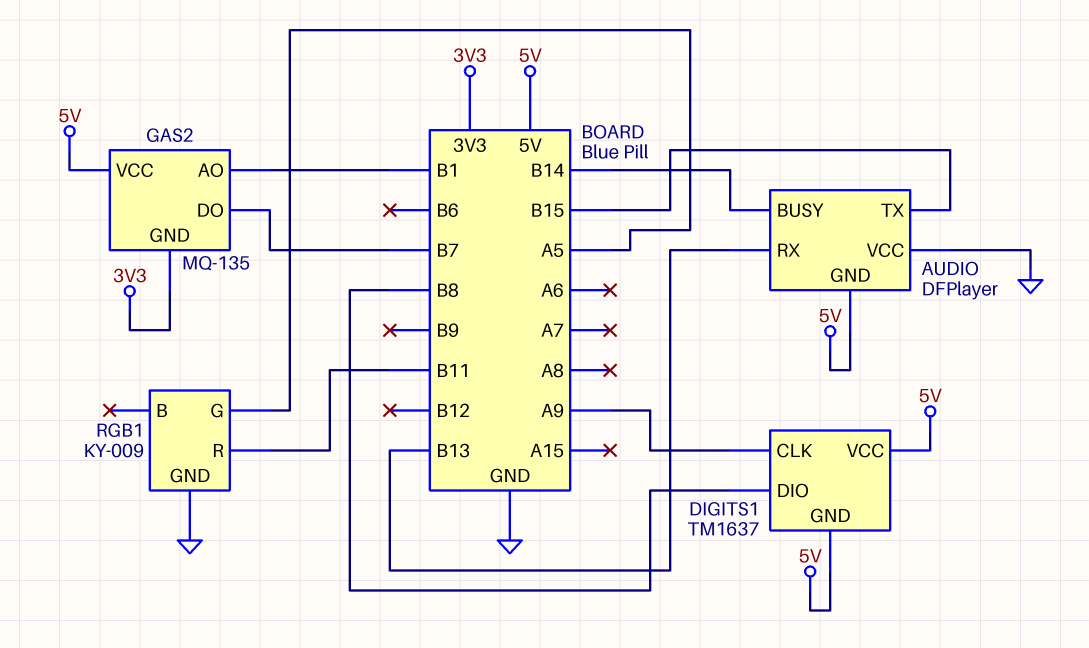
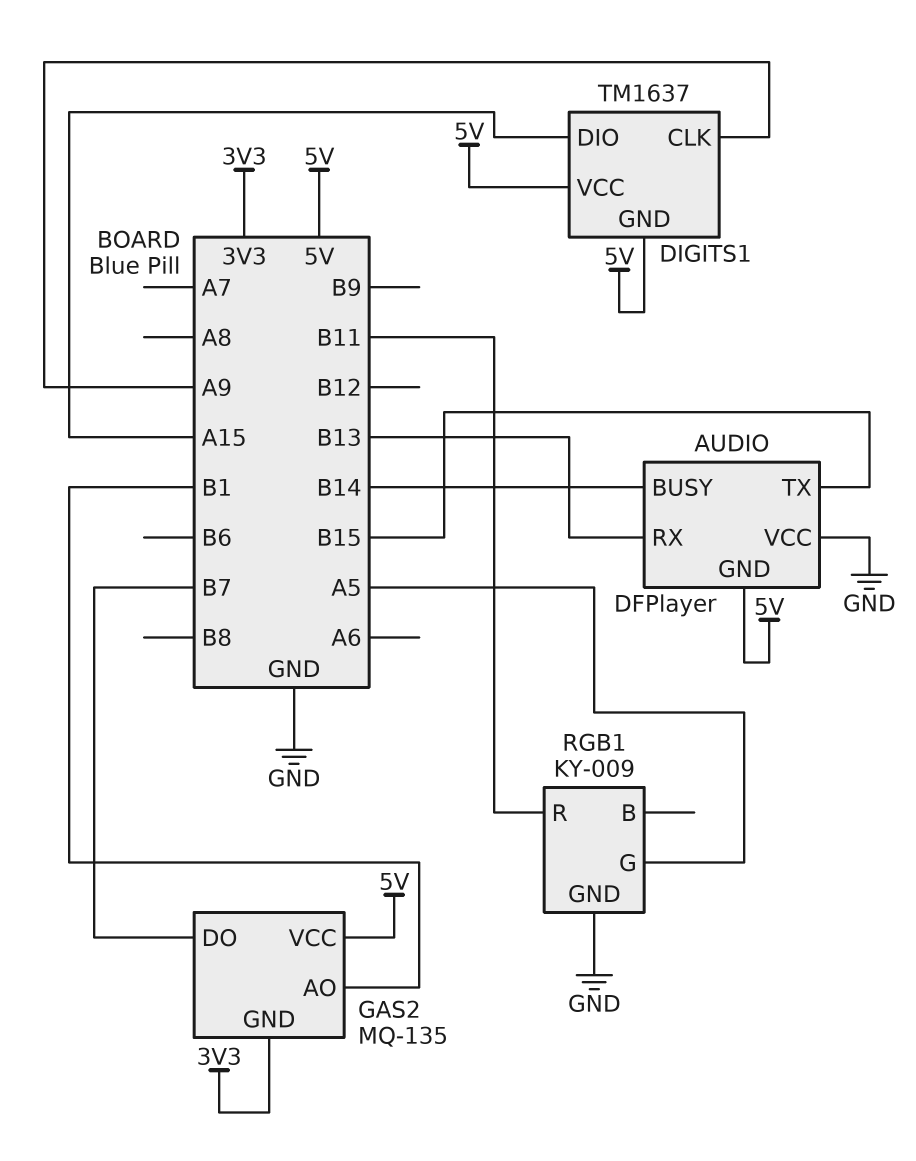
DIGITS1 pin DIO: B8 -> A15

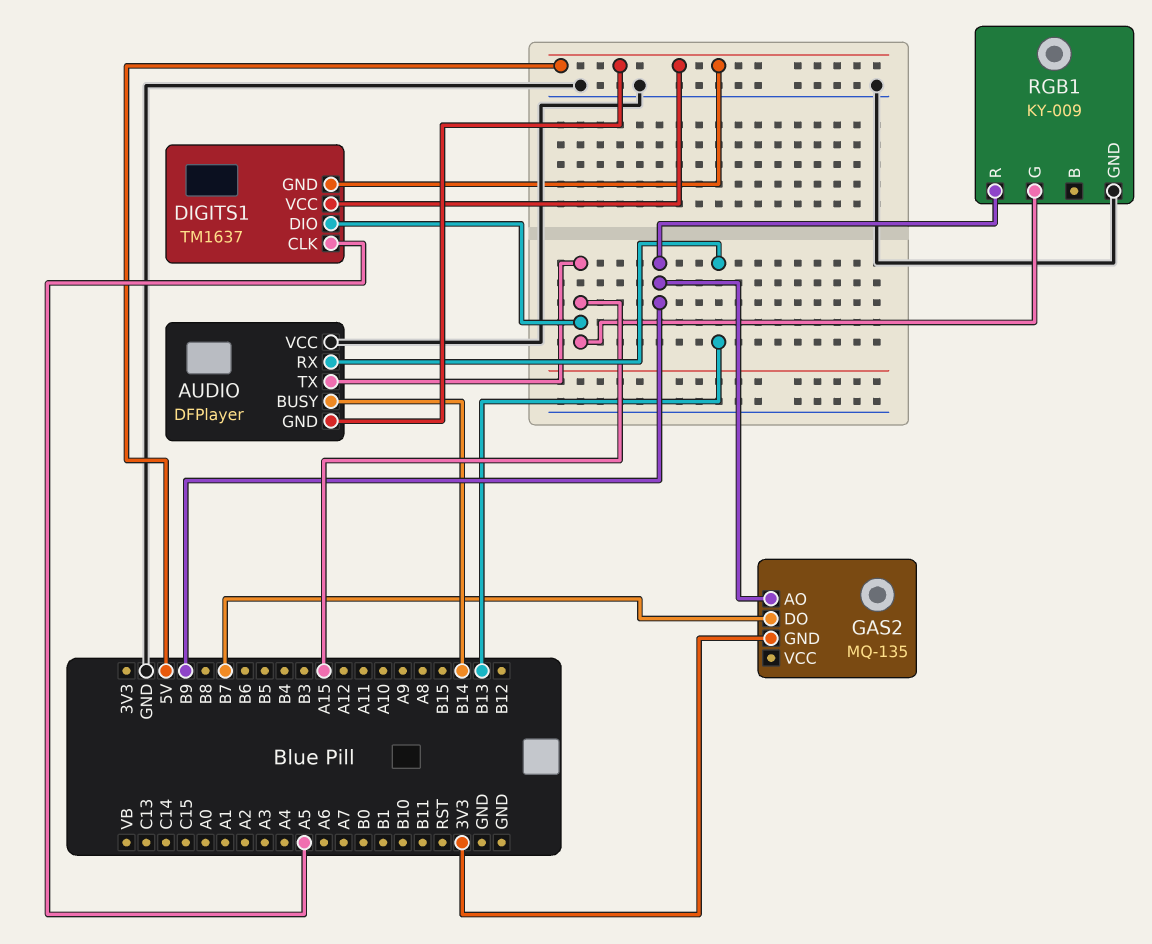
AUDIO pin TX: B15 -> A15
DIGITS1 pin CLK: A9 -> A5
GAS2 pin AO: B1 -> B9
GAS2 pin VCC: 5V -> none
RGB1 pin G: A5 -> A15
RGB1 pin R: B11 -> B9

